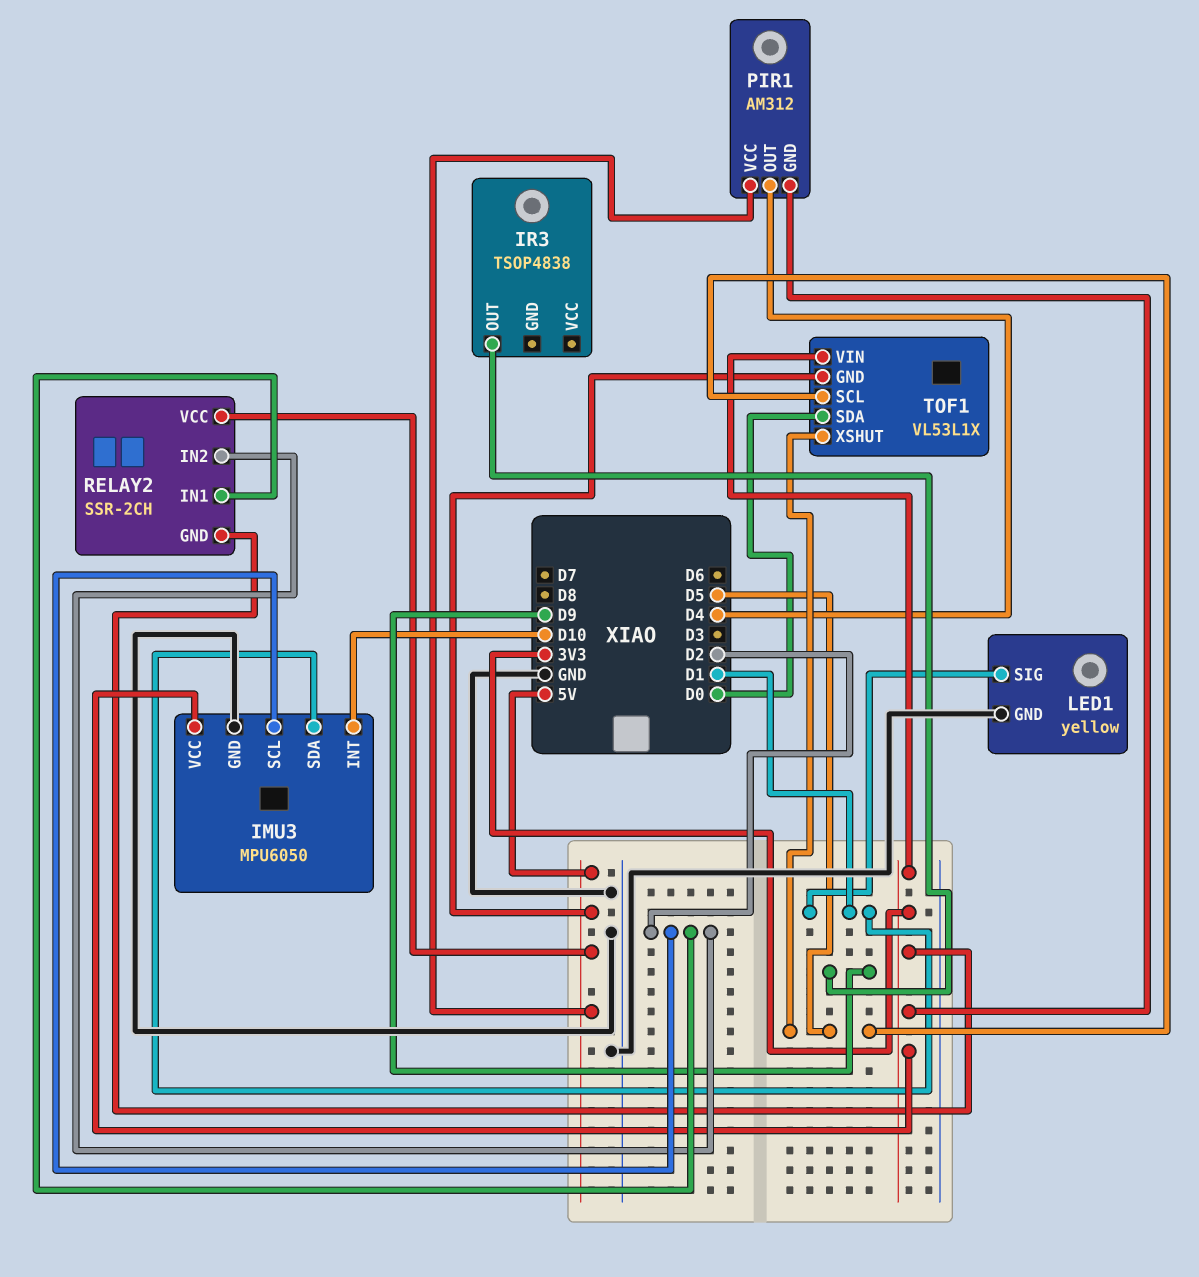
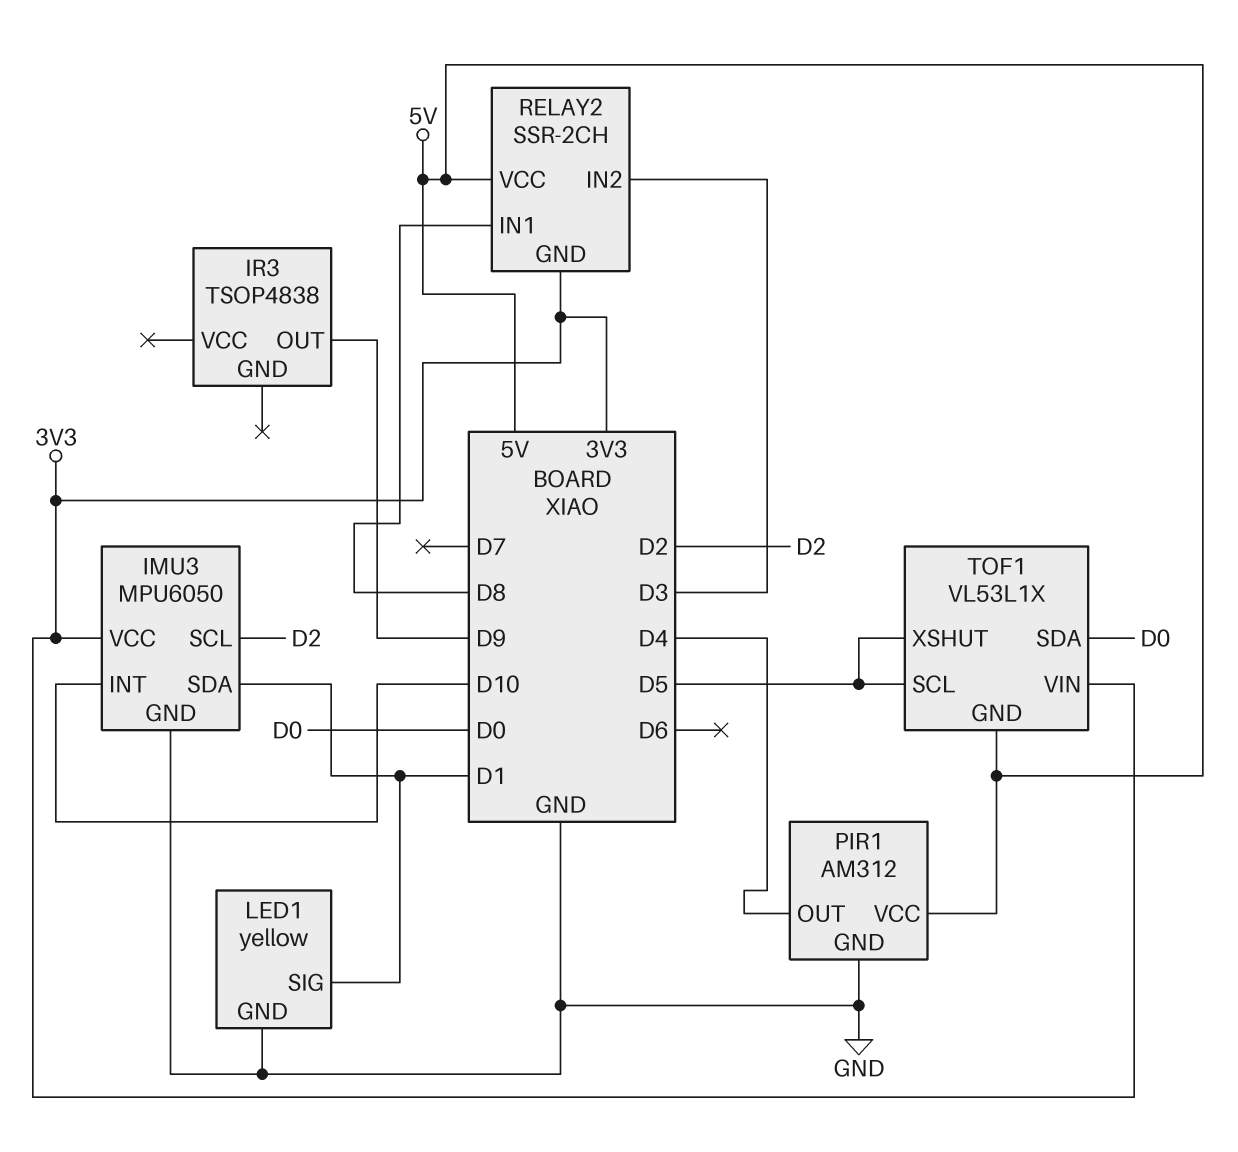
PIR1 pin GND: 3V3 -> GND
RELAY2 pin IN1: D2 -> D8
RELAY2 pin IN2: D2 -> D3

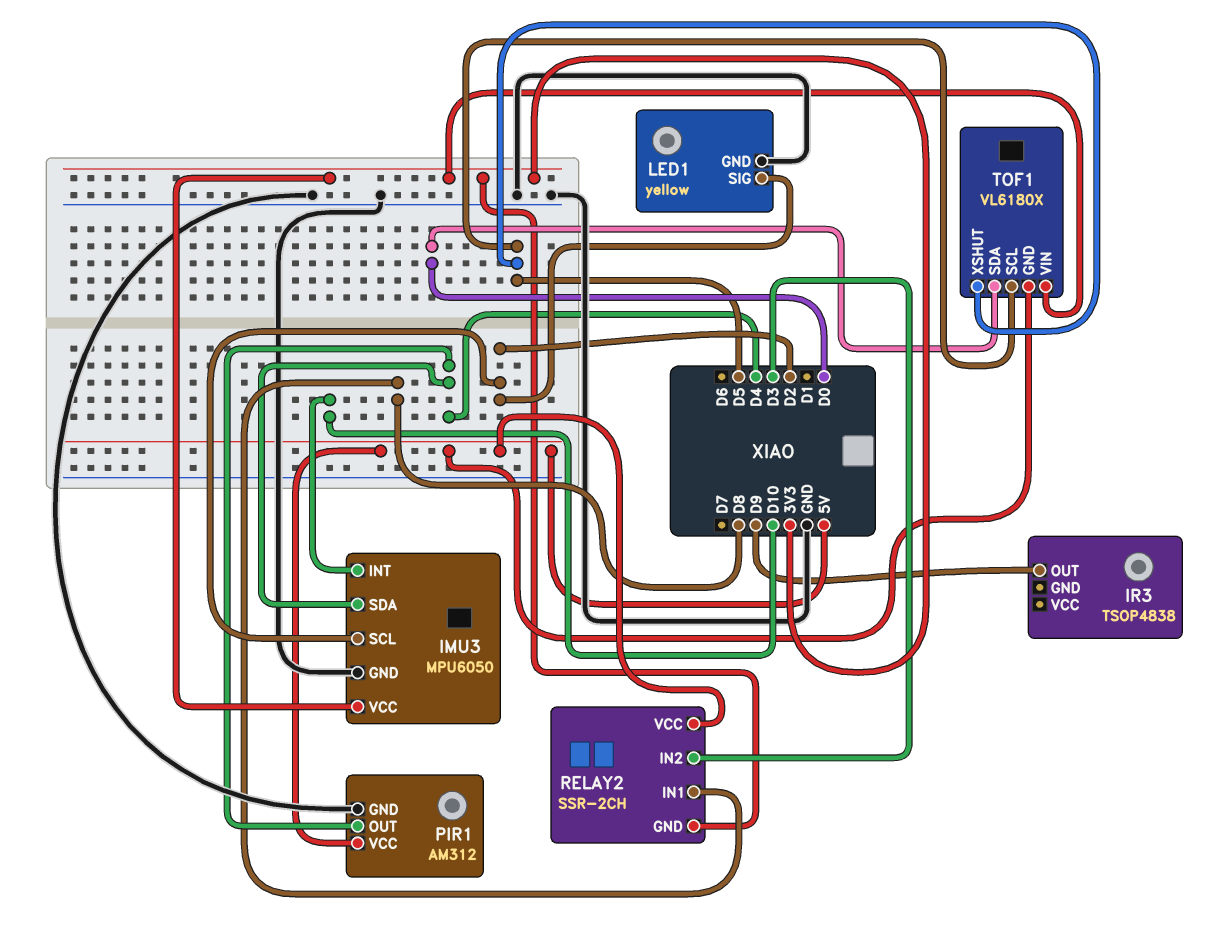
IMU3 pin SDA: D1 -> D4
LED1 pin SIG: D1 -> D2
TOF1: VL53L1X -> VL6180X

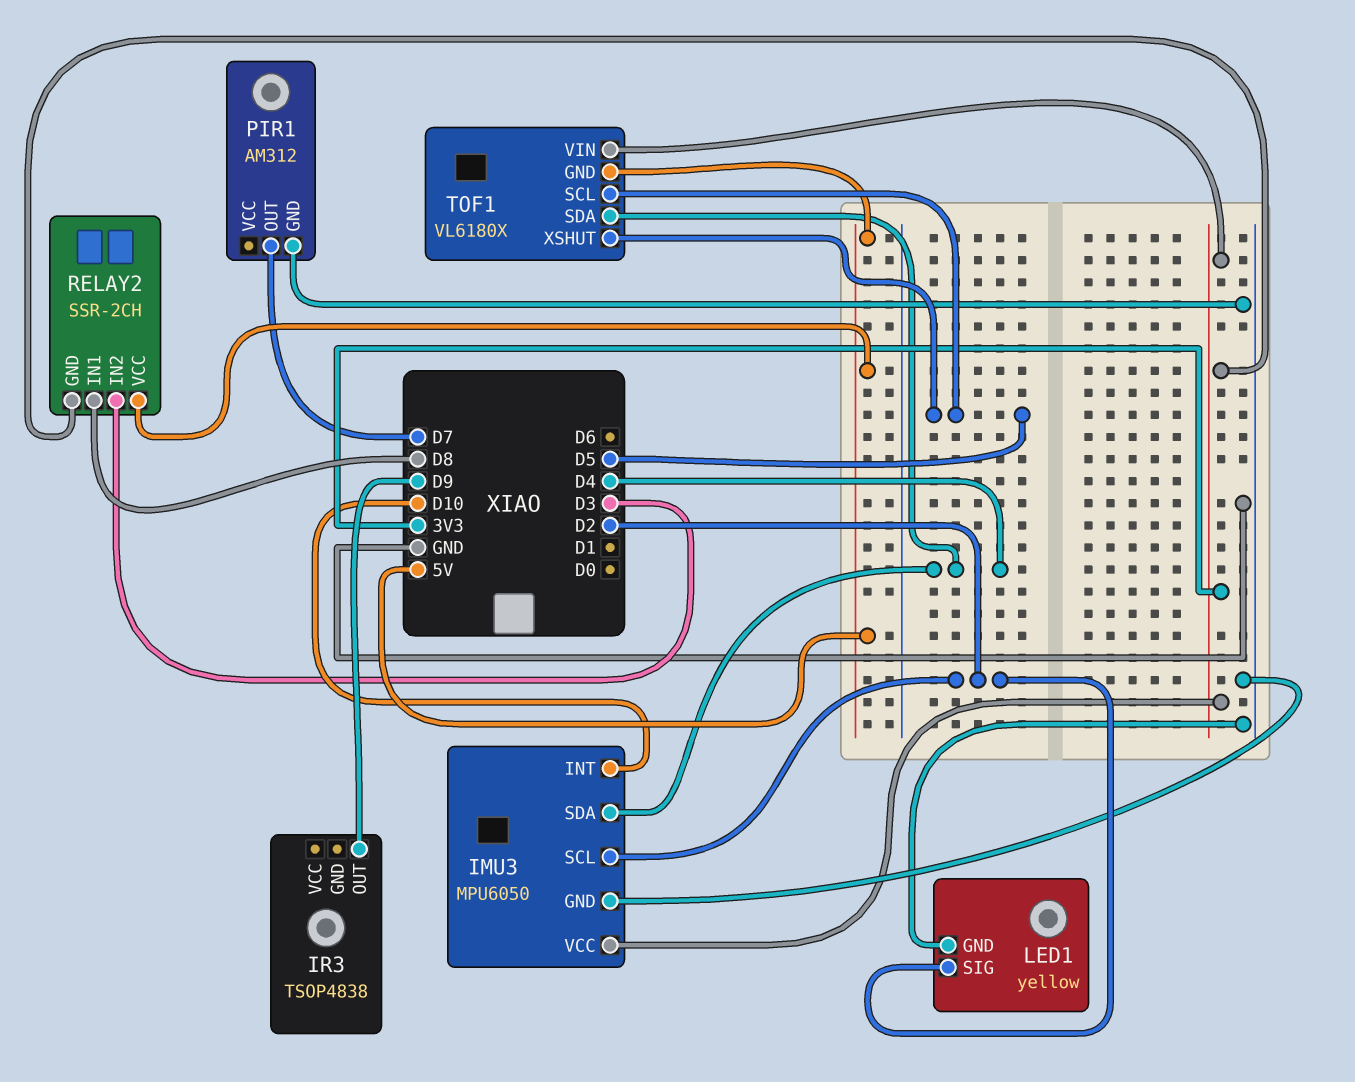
PIR1 pin OUT: D4 -> D7
PIR1 pin VCC: 5V -> none
TOF1 pin SDA: D0 -> D4

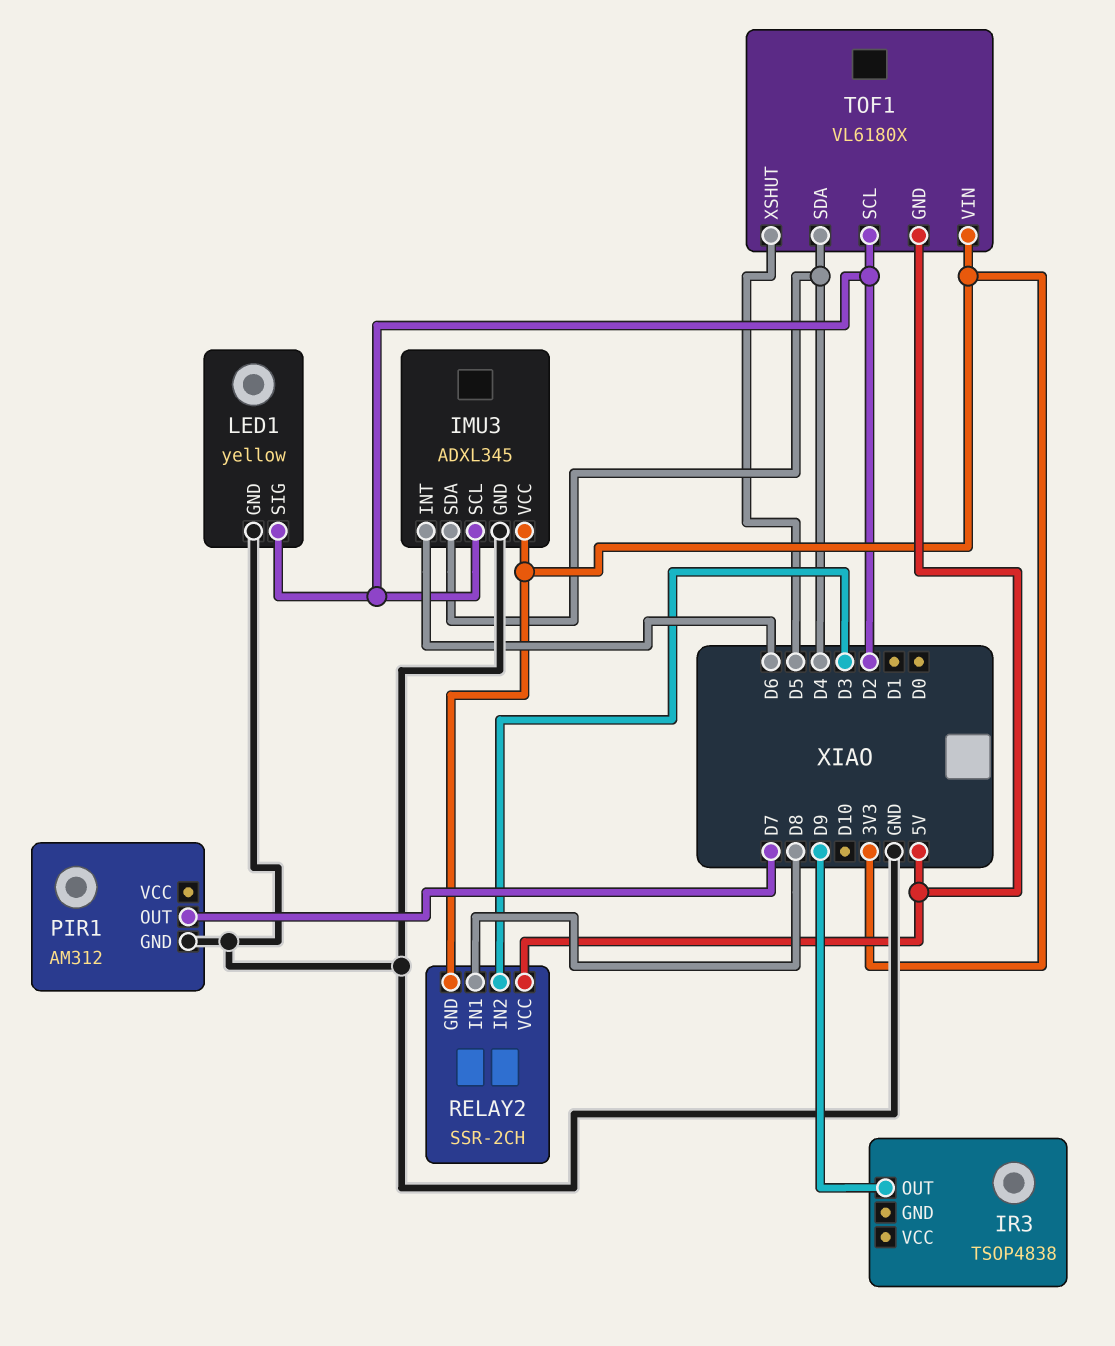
IMU3: MPU6050 -> ADXL345
IMU3 pin INT: D10 -> D6
TOF1 pin SCL: D5 -> D2

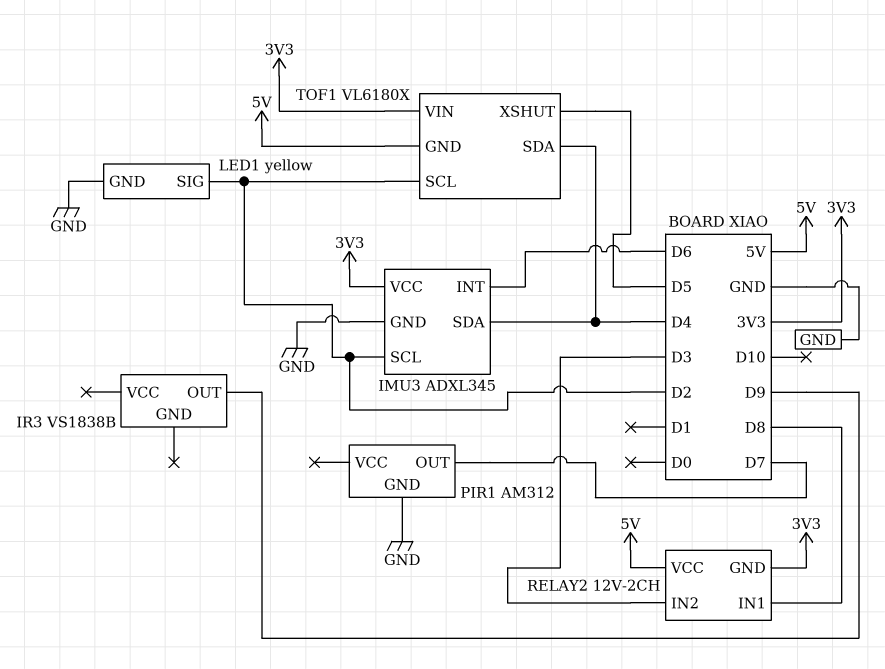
IR3: TSOP4838 -> VS1838B
RELAY2: SSR-2CH -> 12V-2CH

